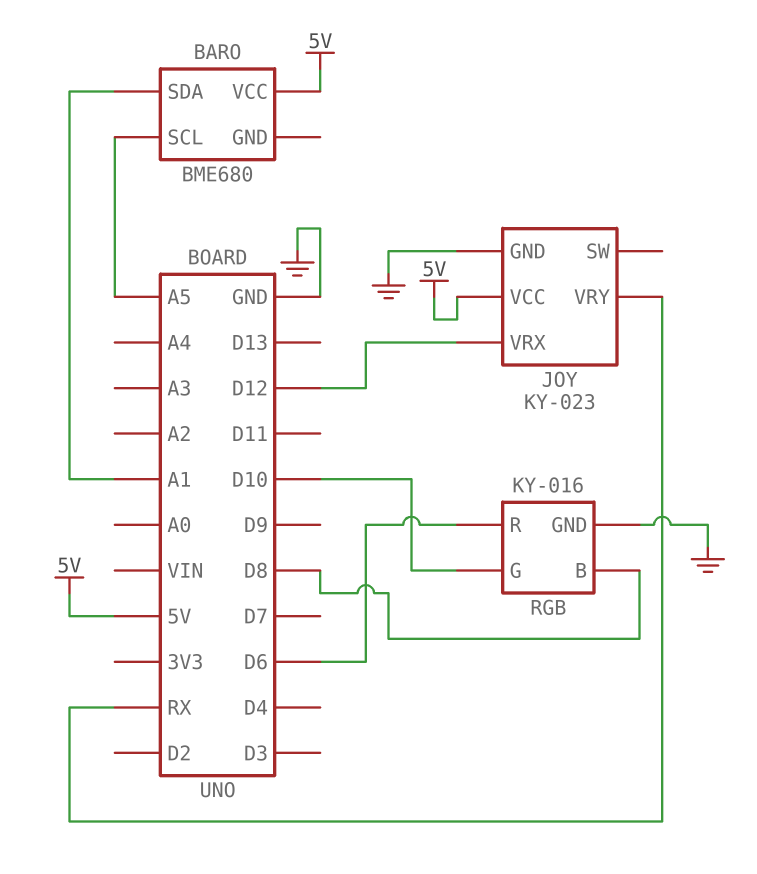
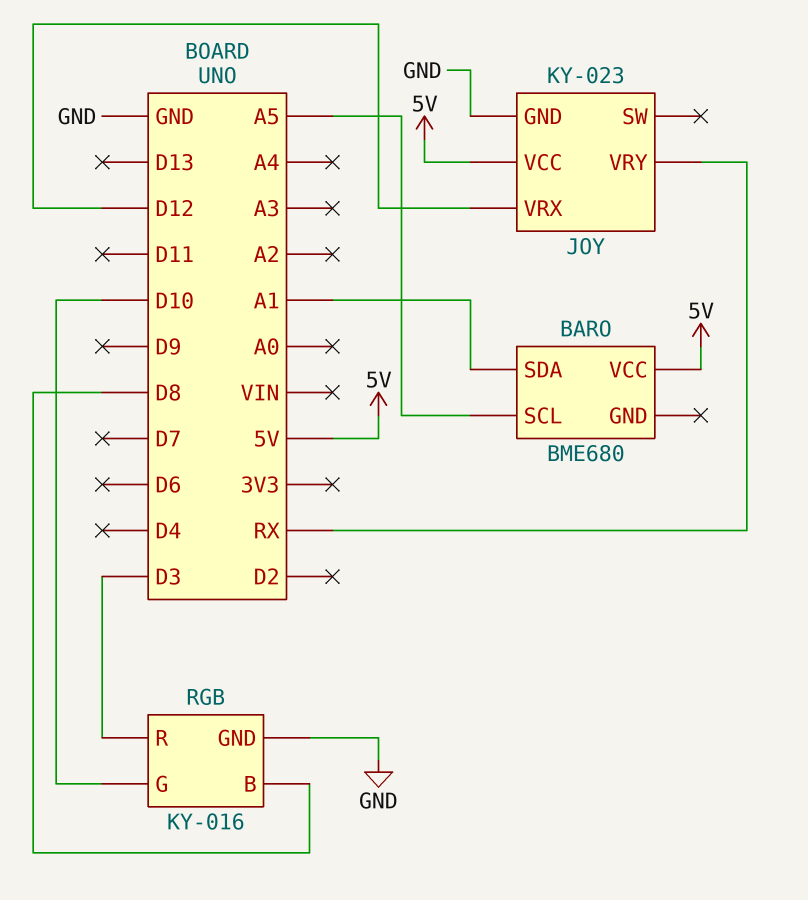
RGB pin R: D6 -> D3

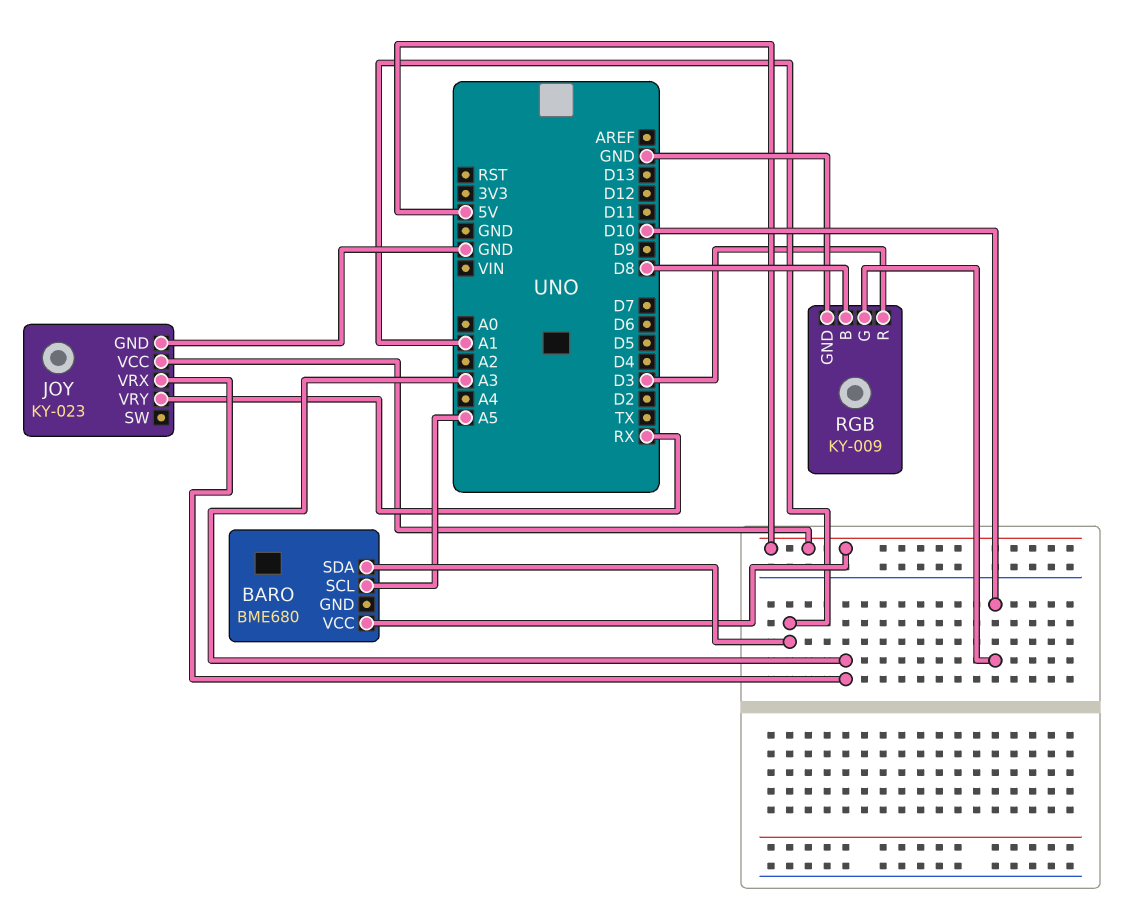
JOY pin VRX: D12 -> A3
RGB: KY-016 -> KY-009

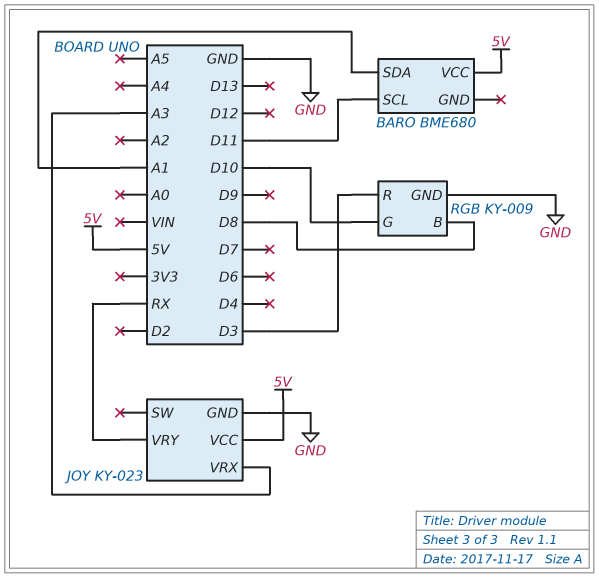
BARO pin SCL: A5 -> D11

